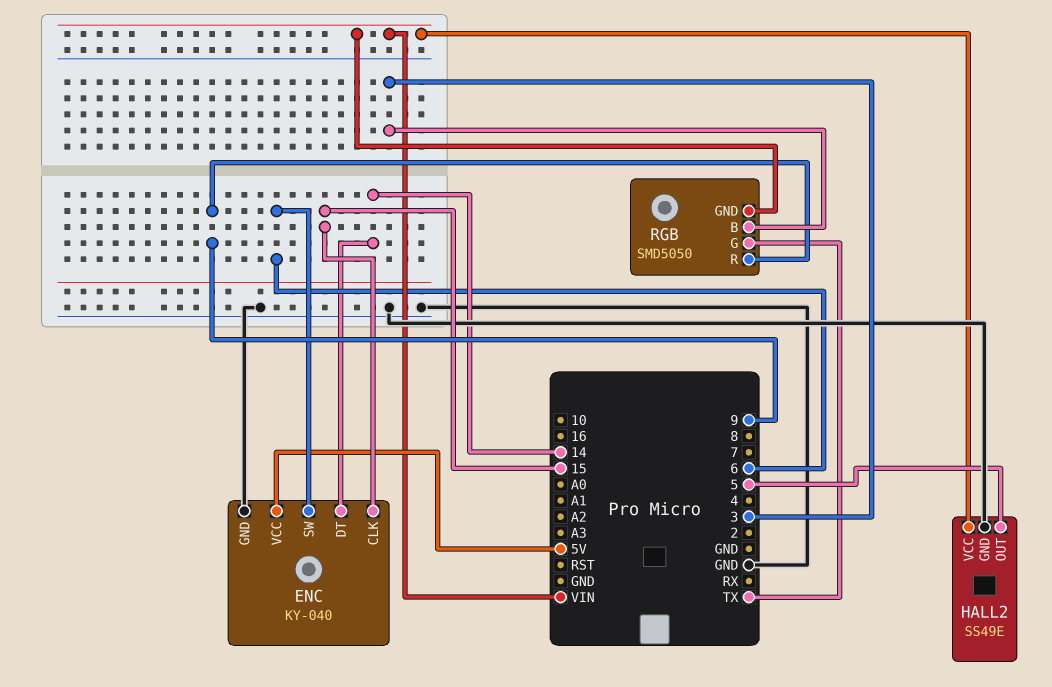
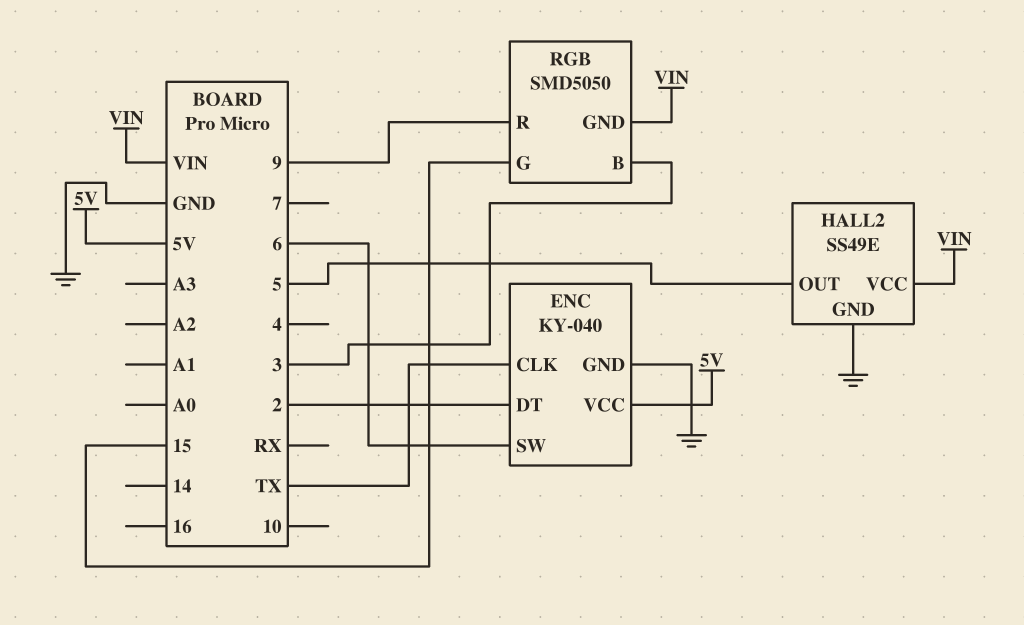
ENC pin CLK: 15 -> TX
ENC pin DT: 14 -> 2
RGB pin G: TX -> 15

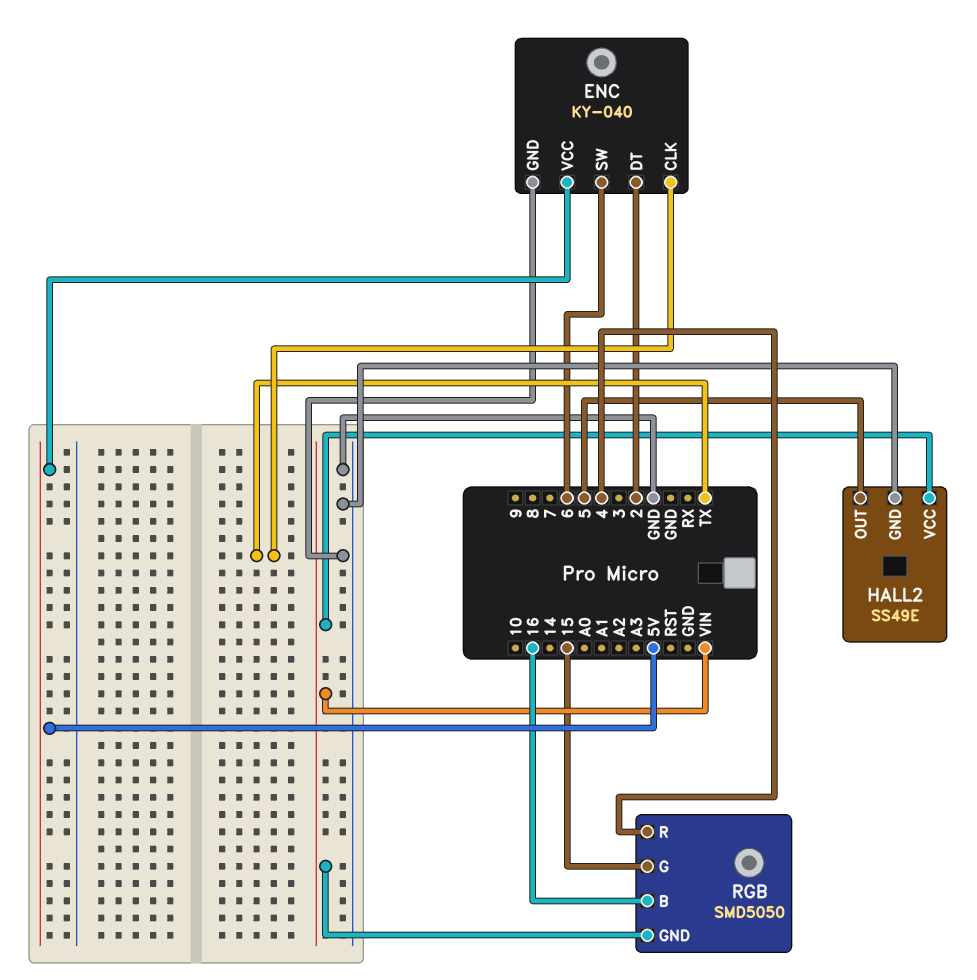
RGB pin B: 3 -> 16
RGB pin R: 9 -> 4

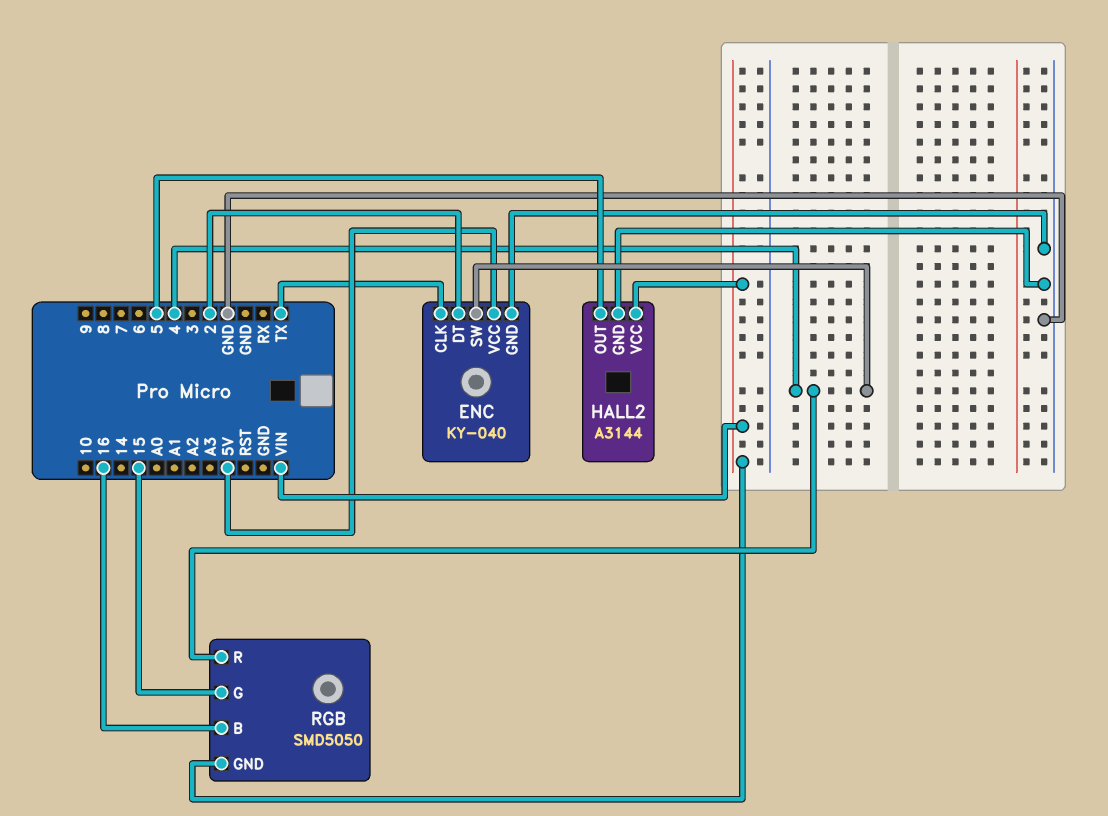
ENC pin SW: 6 -> 4
HALL2: SS49E -> A3144

